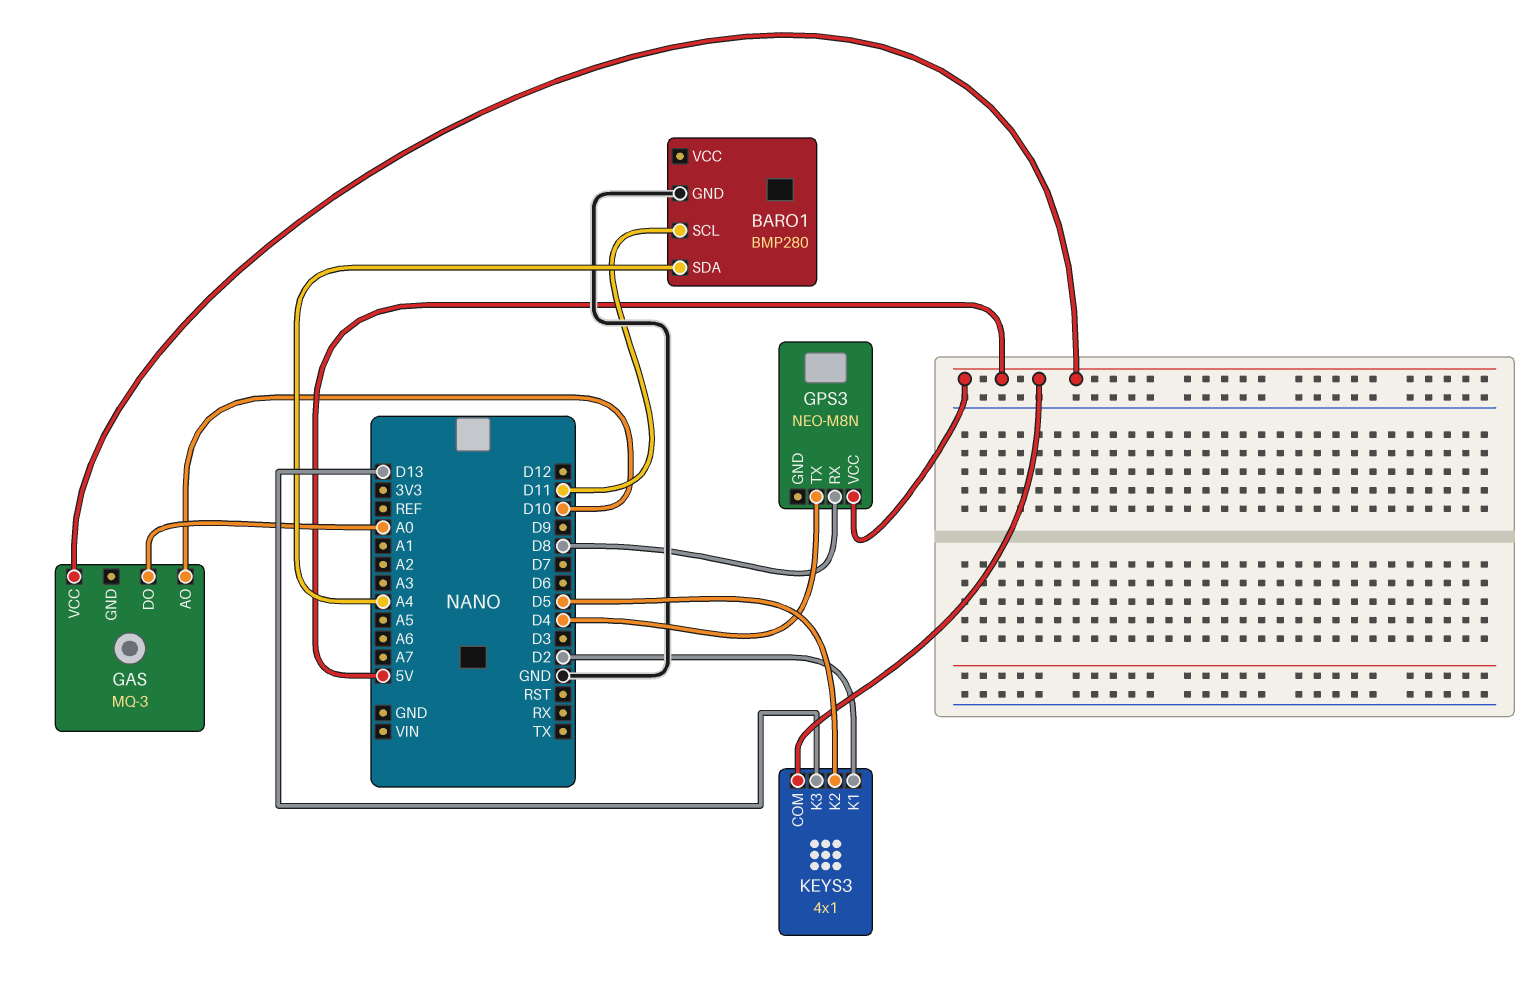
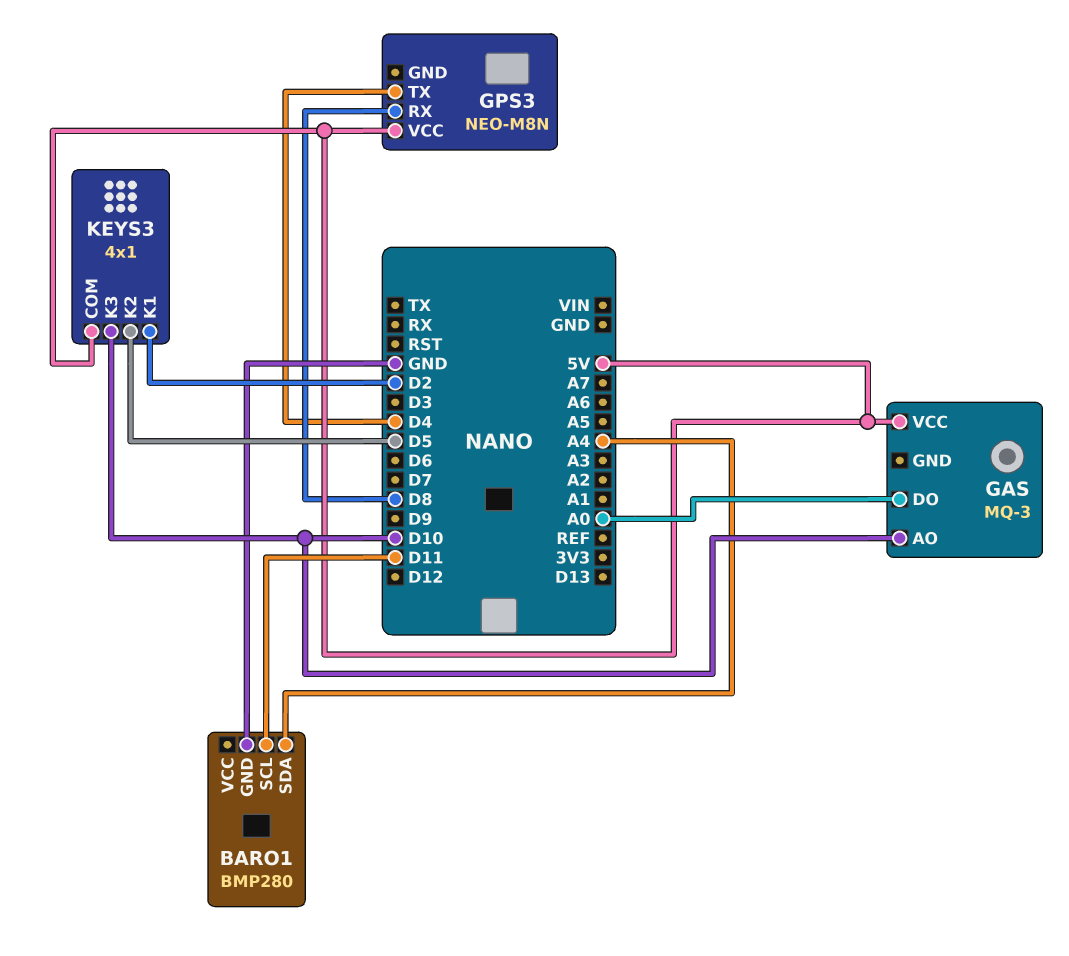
KEYS3 pin K3: D13 -> D10

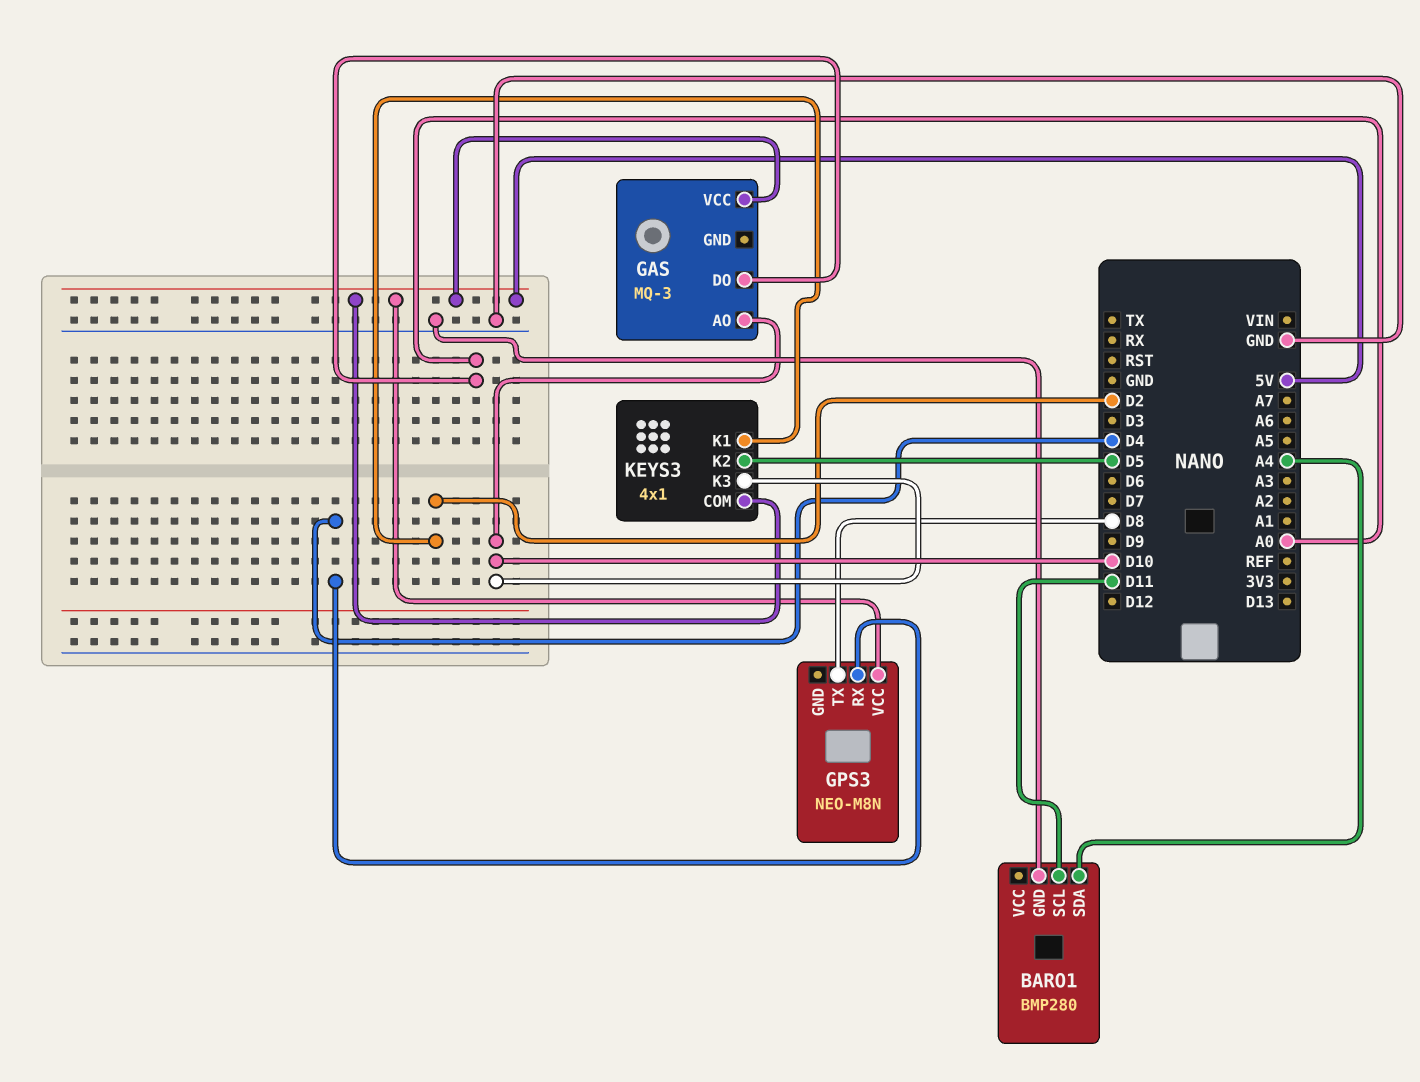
GPS3 pin RX: D8 -> D4
GPS3 pin TX: D4 -> D8

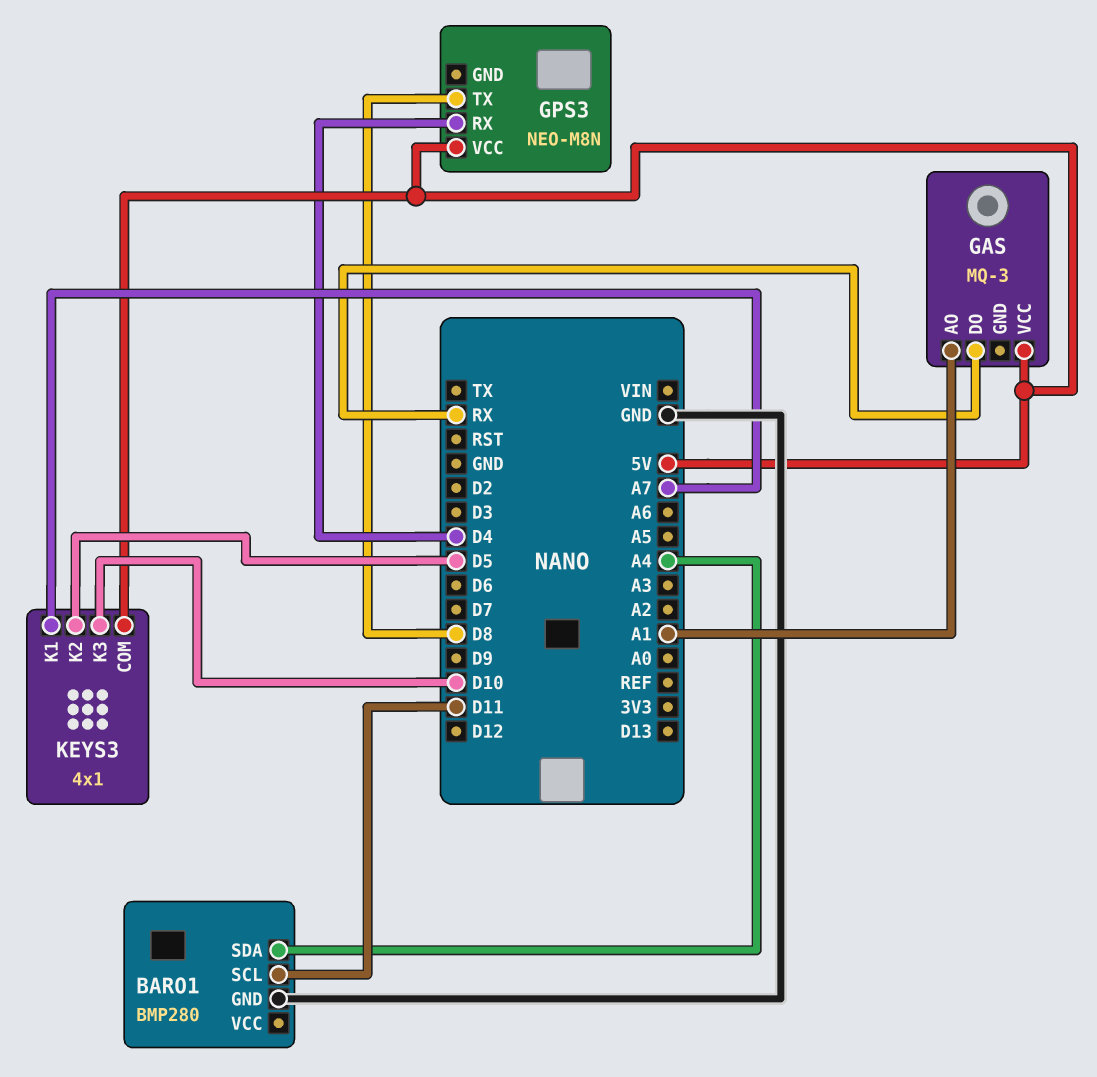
GAS pin AO: D10 -> A1
GAS pin DO: A0 -> RX
KEYS3 pin K1: D2 -> A7

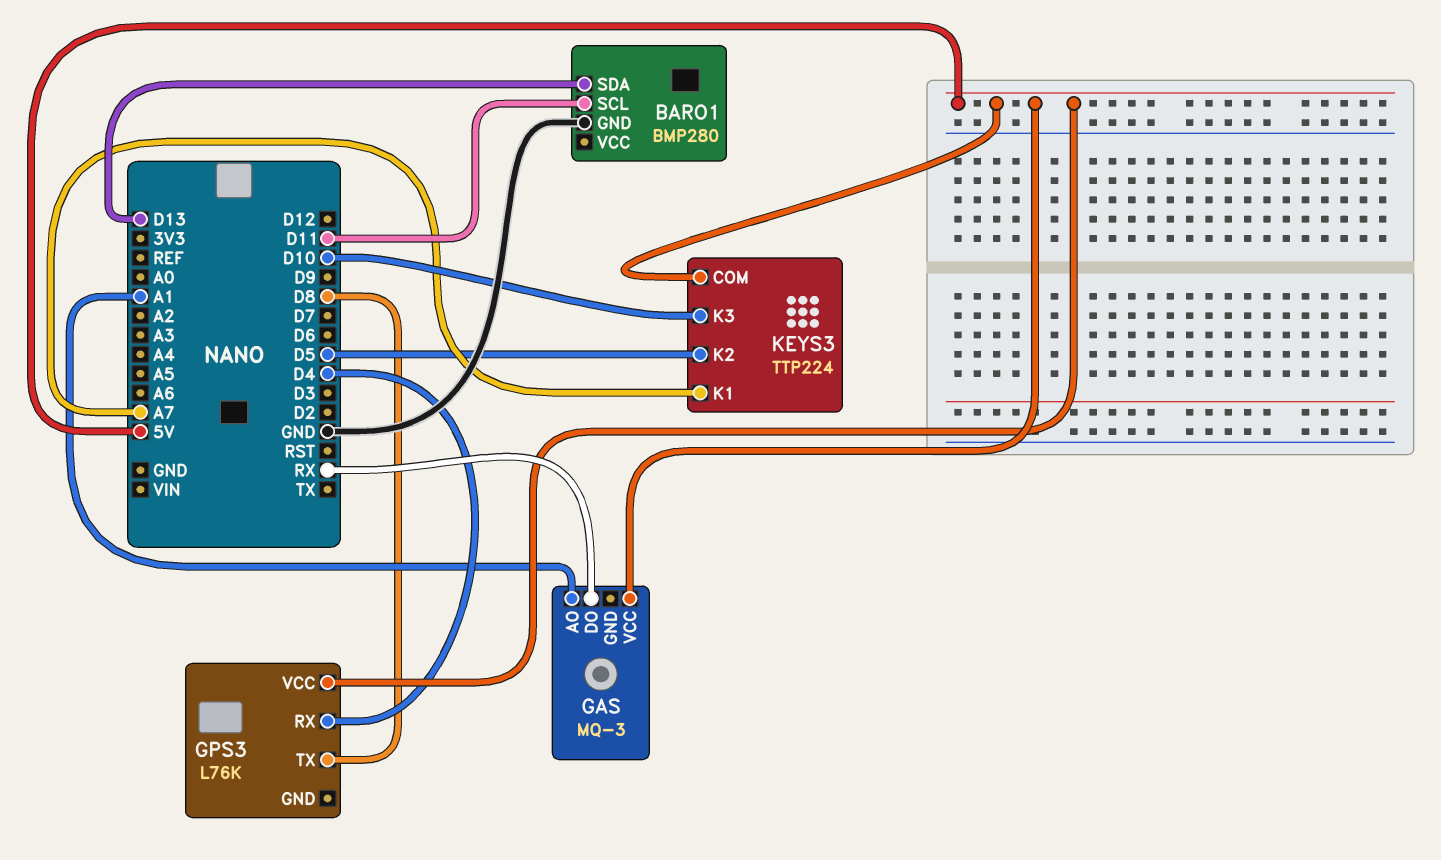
BARO1 pin SDA: A4 -> D13
GPS3: NEO-M8N -> L76K
KEYS3: 4x1 -> TTP224

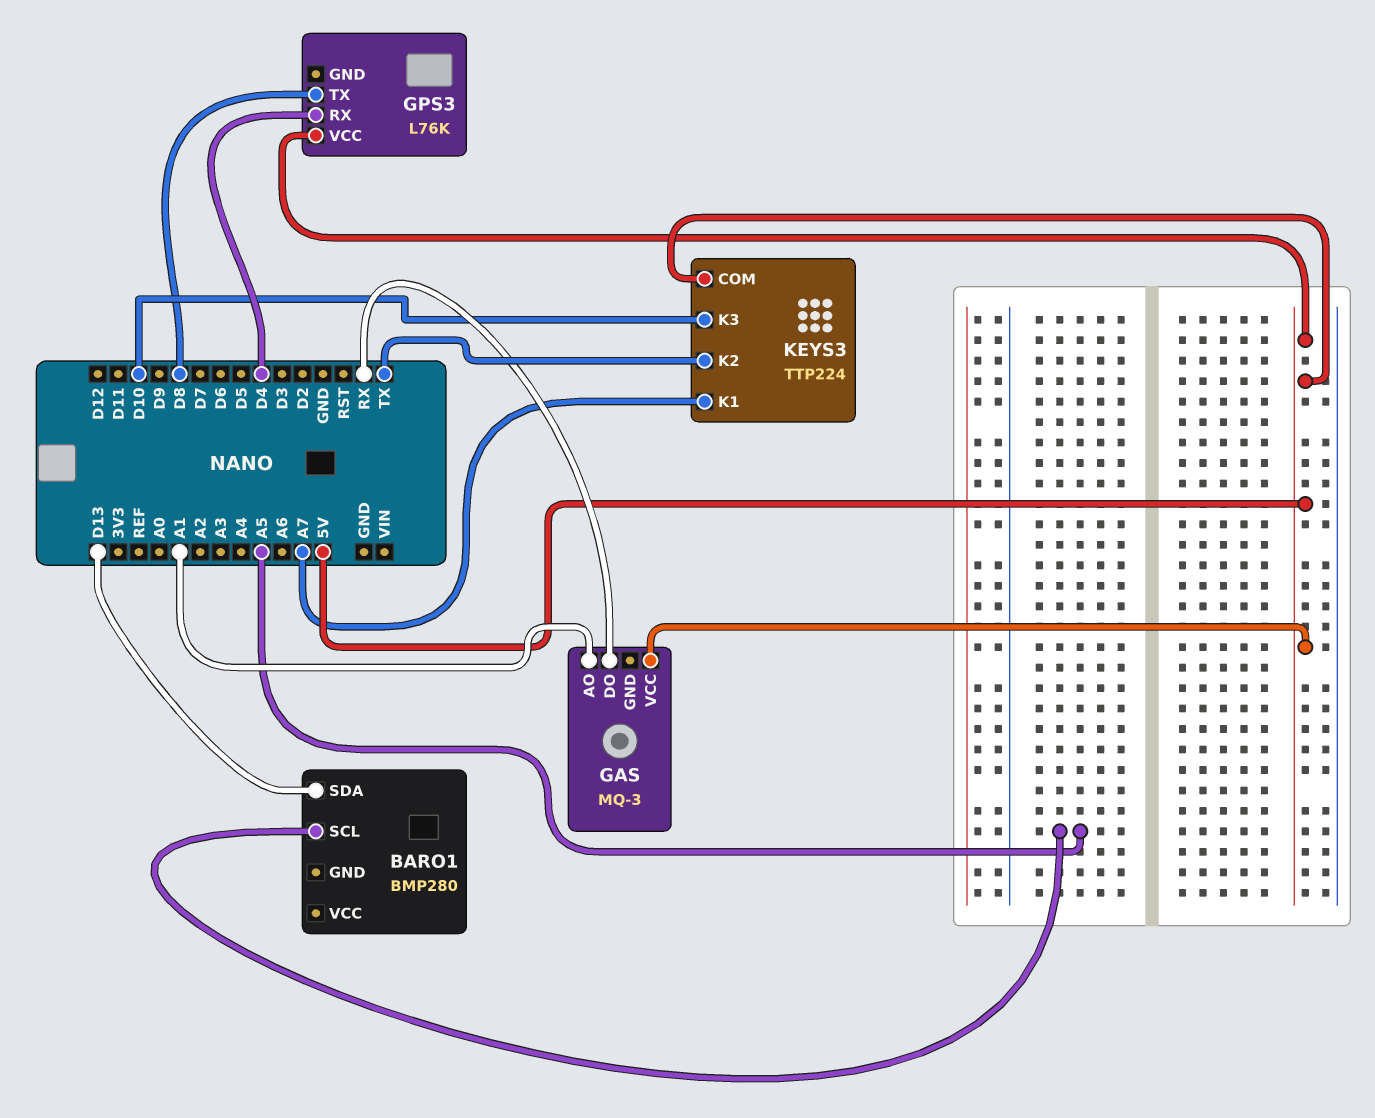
BARO1 pin GND: GND -> none
BARO1 pin SCL: D11 -> A5
KEYS3 pin K2: D5 -> TX

